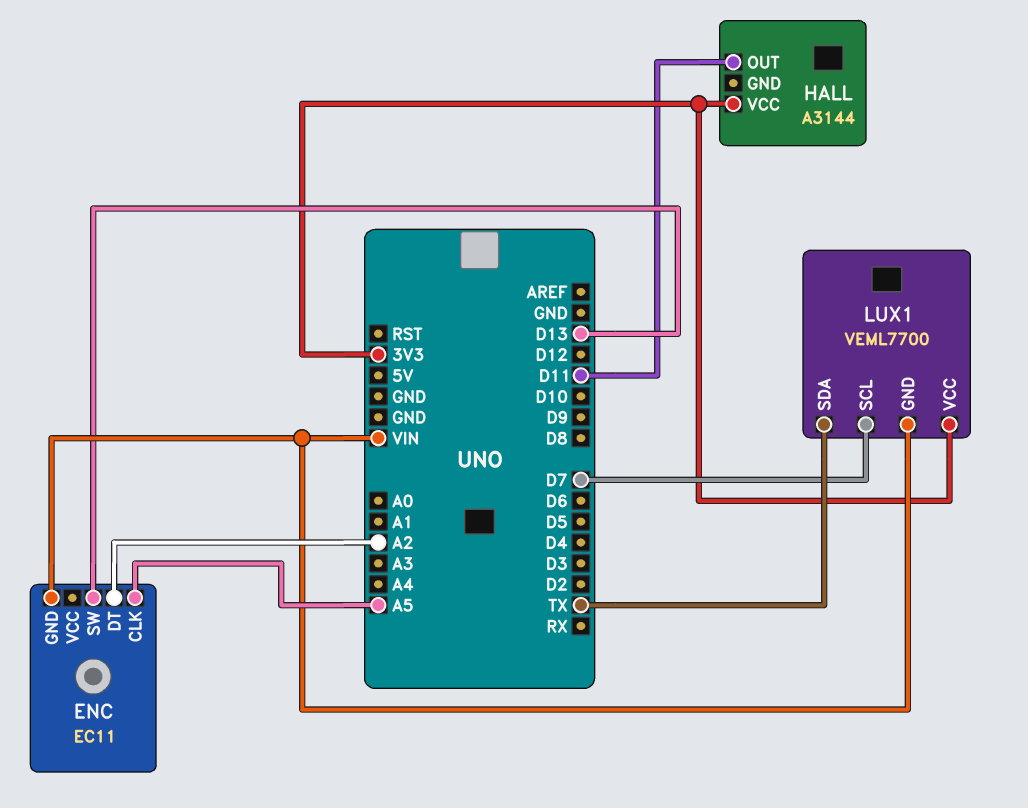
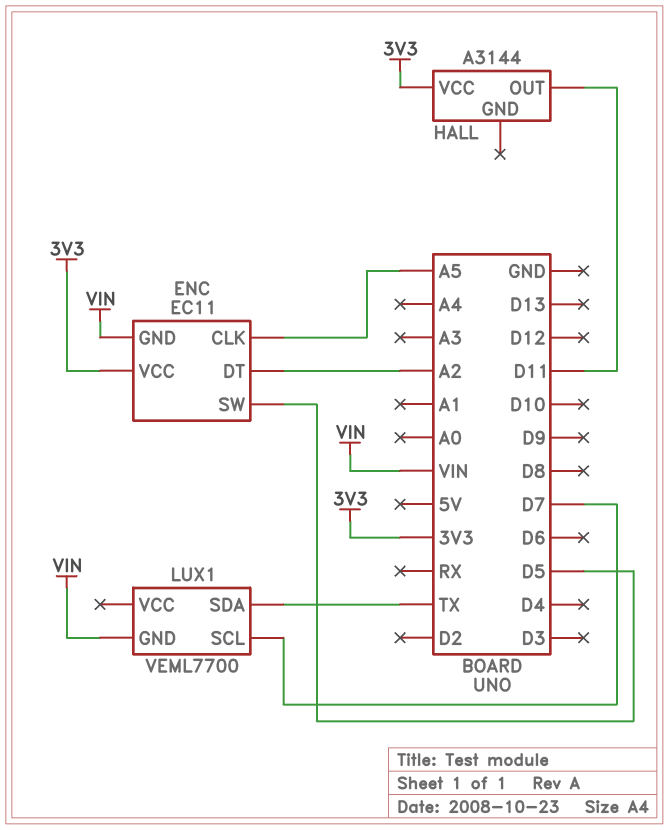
ENC pin SW: D13 -> D5
ENC pin VCC: none -> 3V3
LUX1 pin VCC: 3V3 -> none

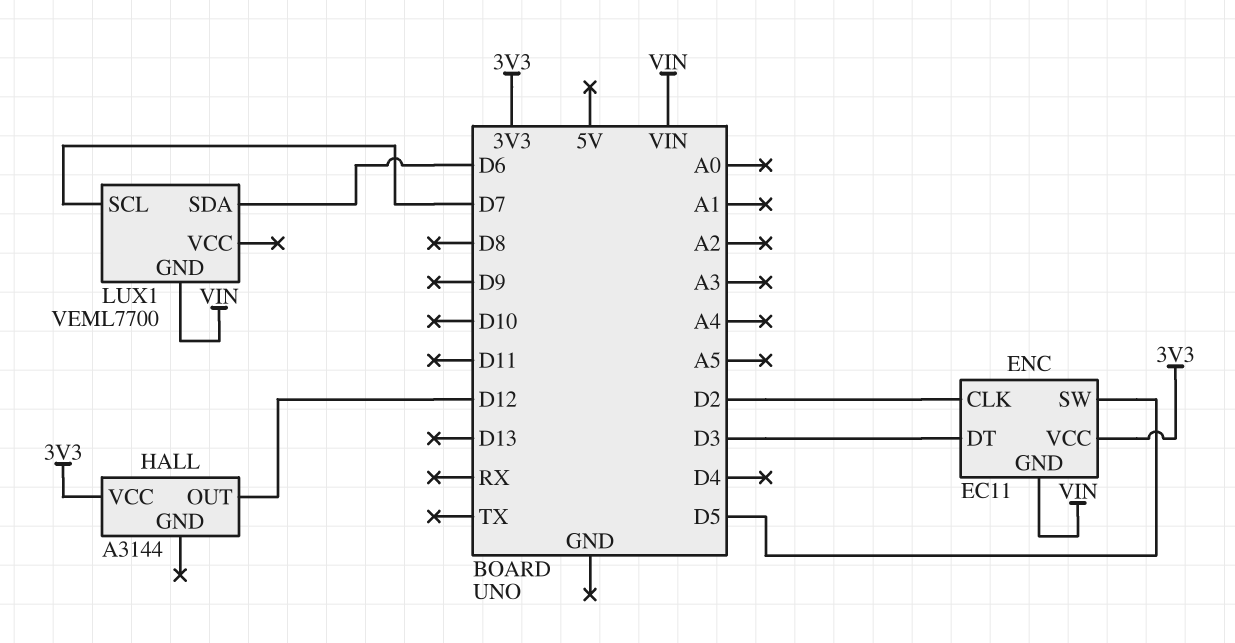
ENC pin CLK: A5 -> D2
ENC pin DT: A2 -> D3
HALL pin OUT: D11 -> D12
LUX1 pin SDA: TX -> D6

